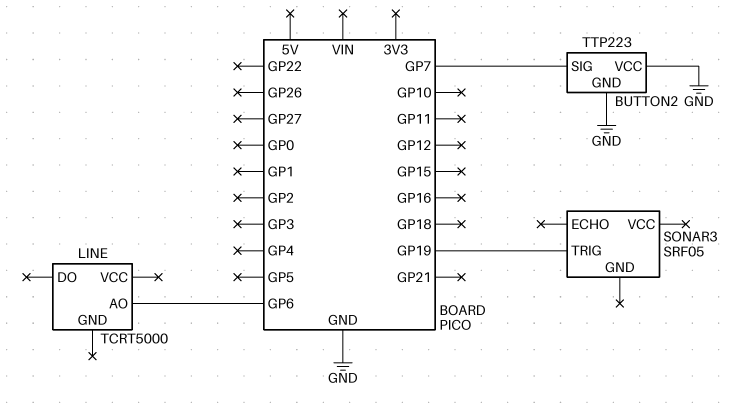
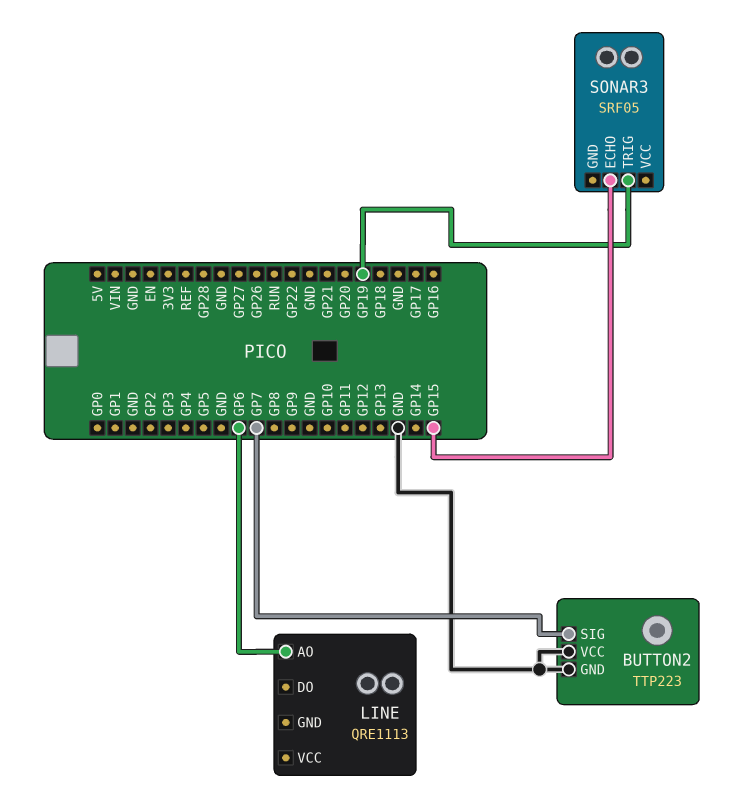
LINE: TCRT5000 -> QRE1113
SONAR3 pin ECHO: none -> GP15

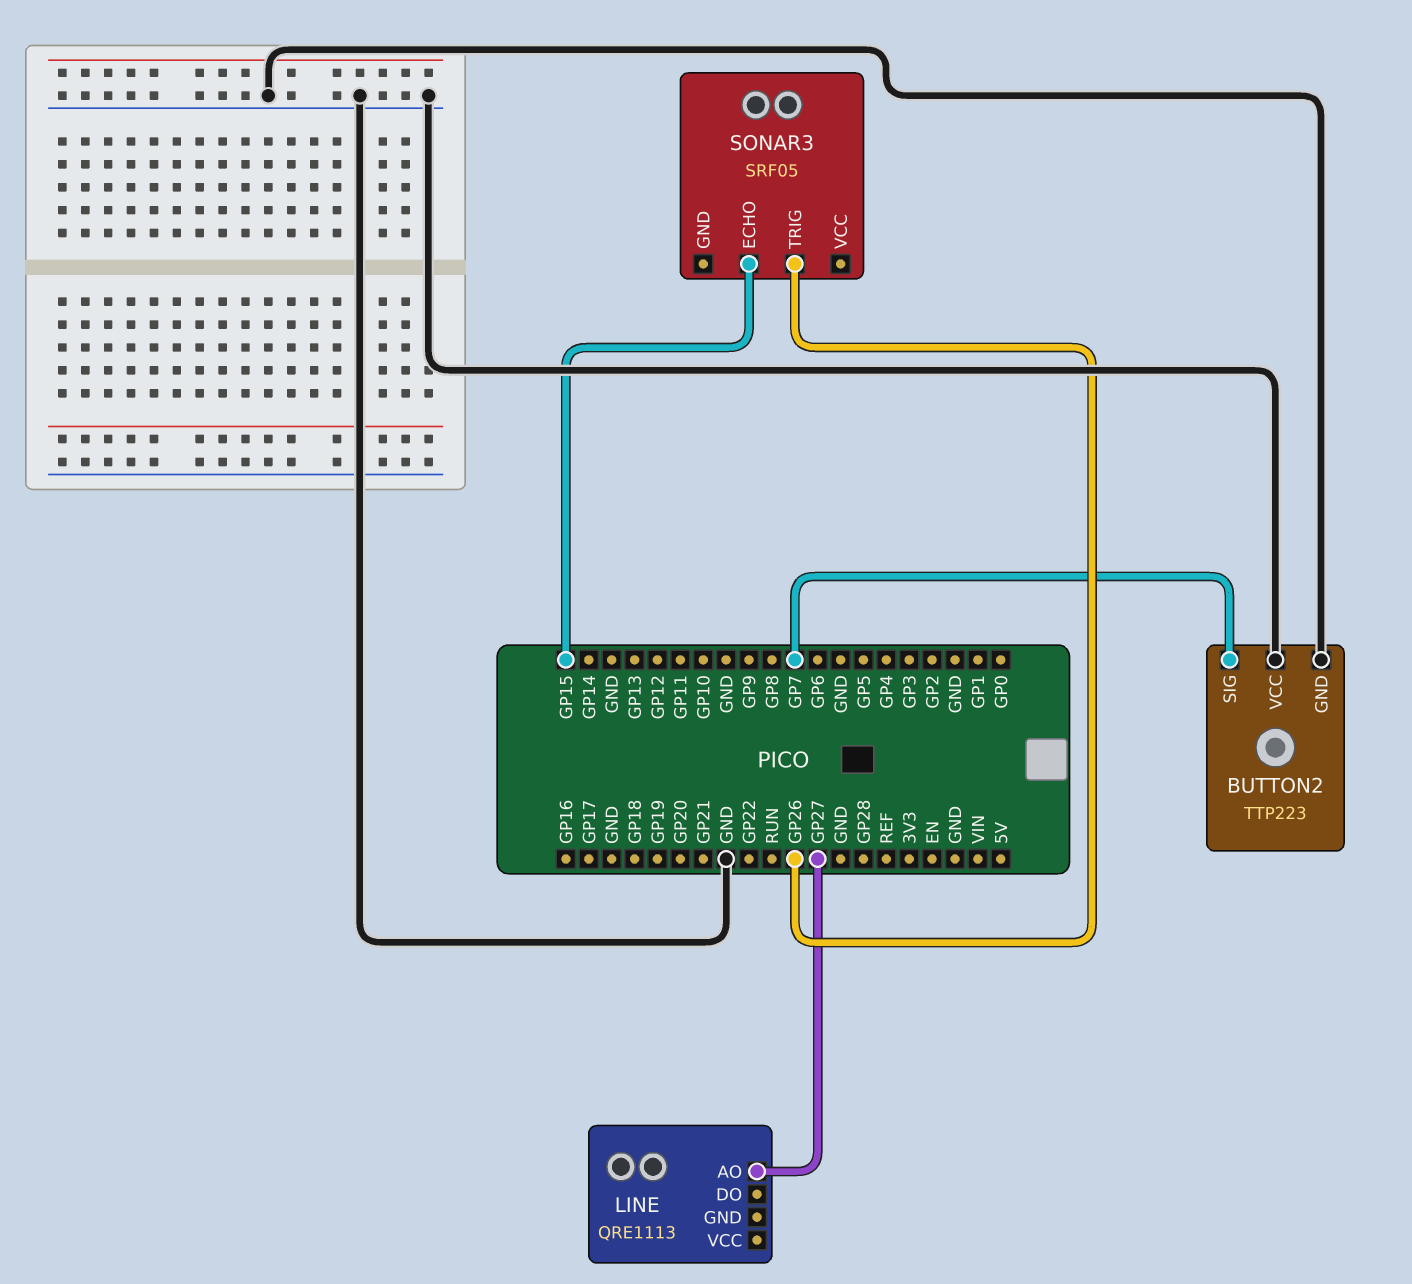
LINE pin AO: GP6 -> GP27
SONAR3 pin TRIG: GP19 -> GP26

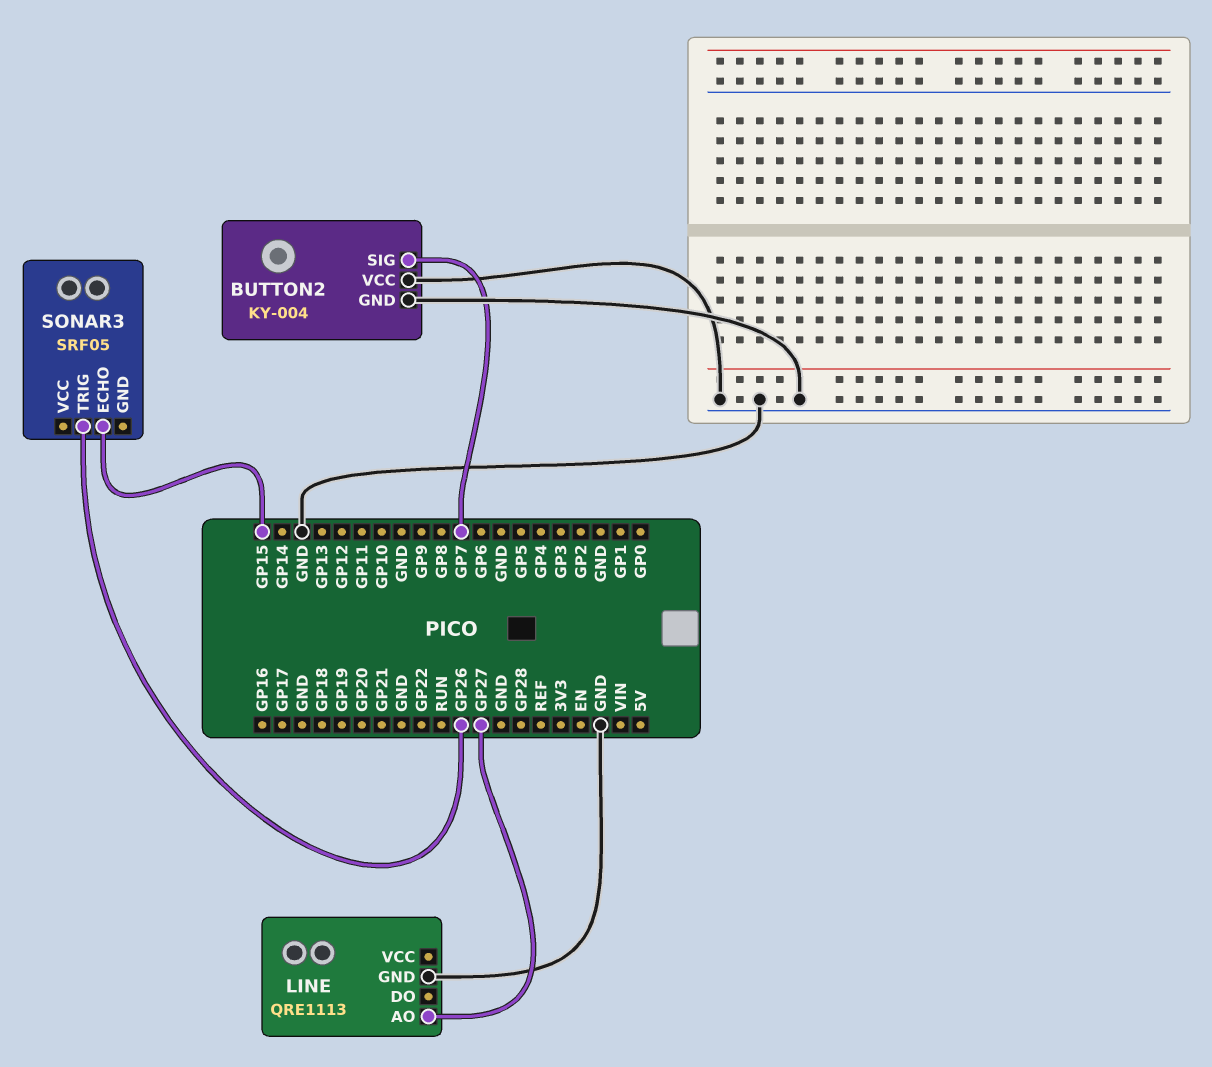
BUTTON2: TTP223 -> KY-004
LINE pin GND: none -> GND

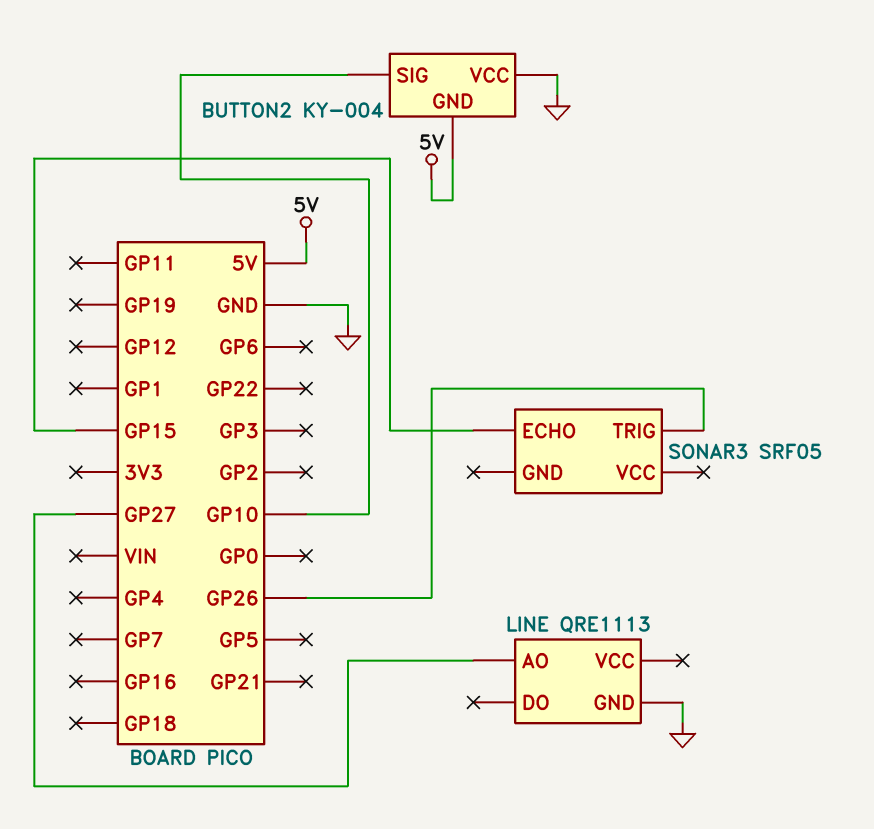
BUTTON2 pin GND: GND -> 5V
BUTTON2 pin SIG: GP7 -> GP10

